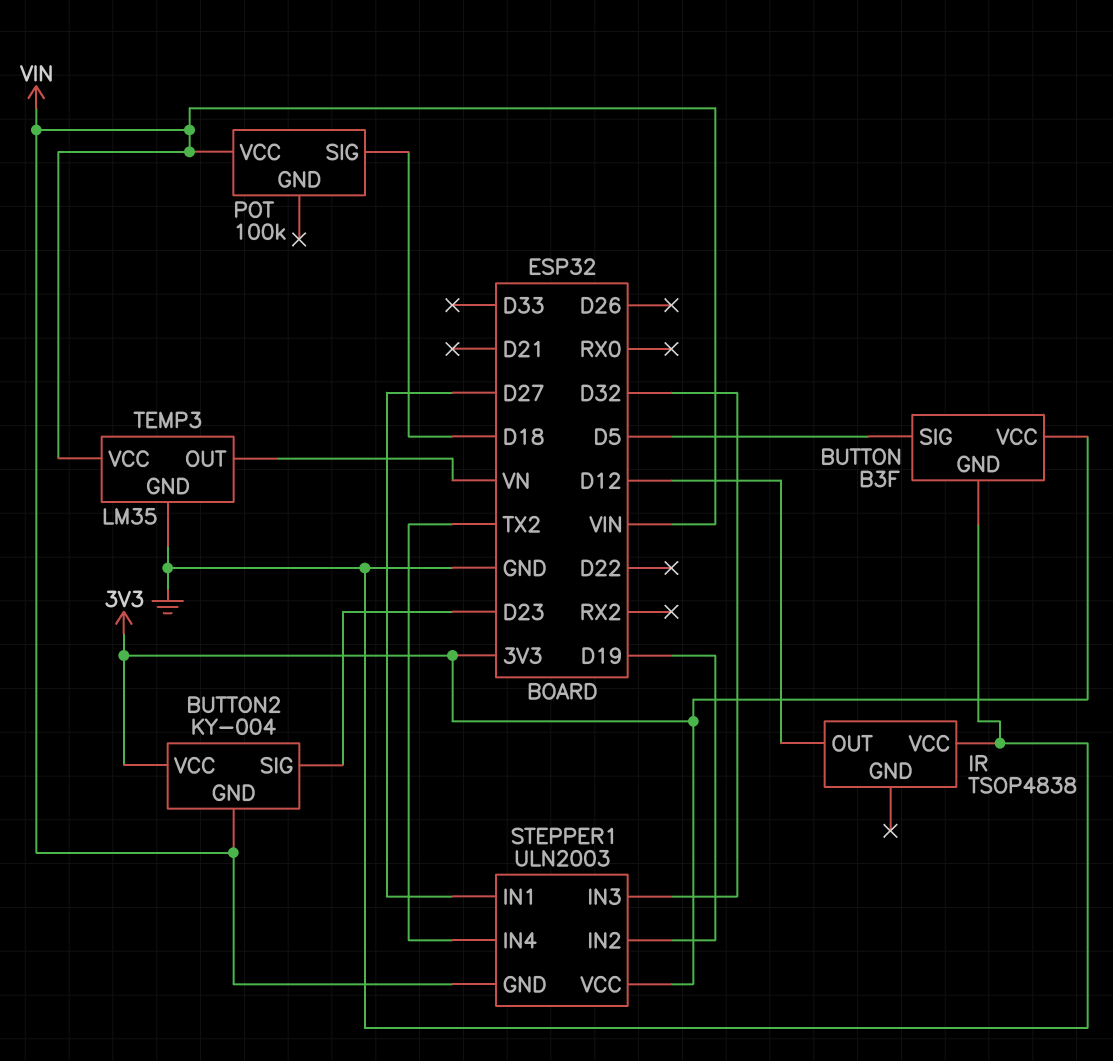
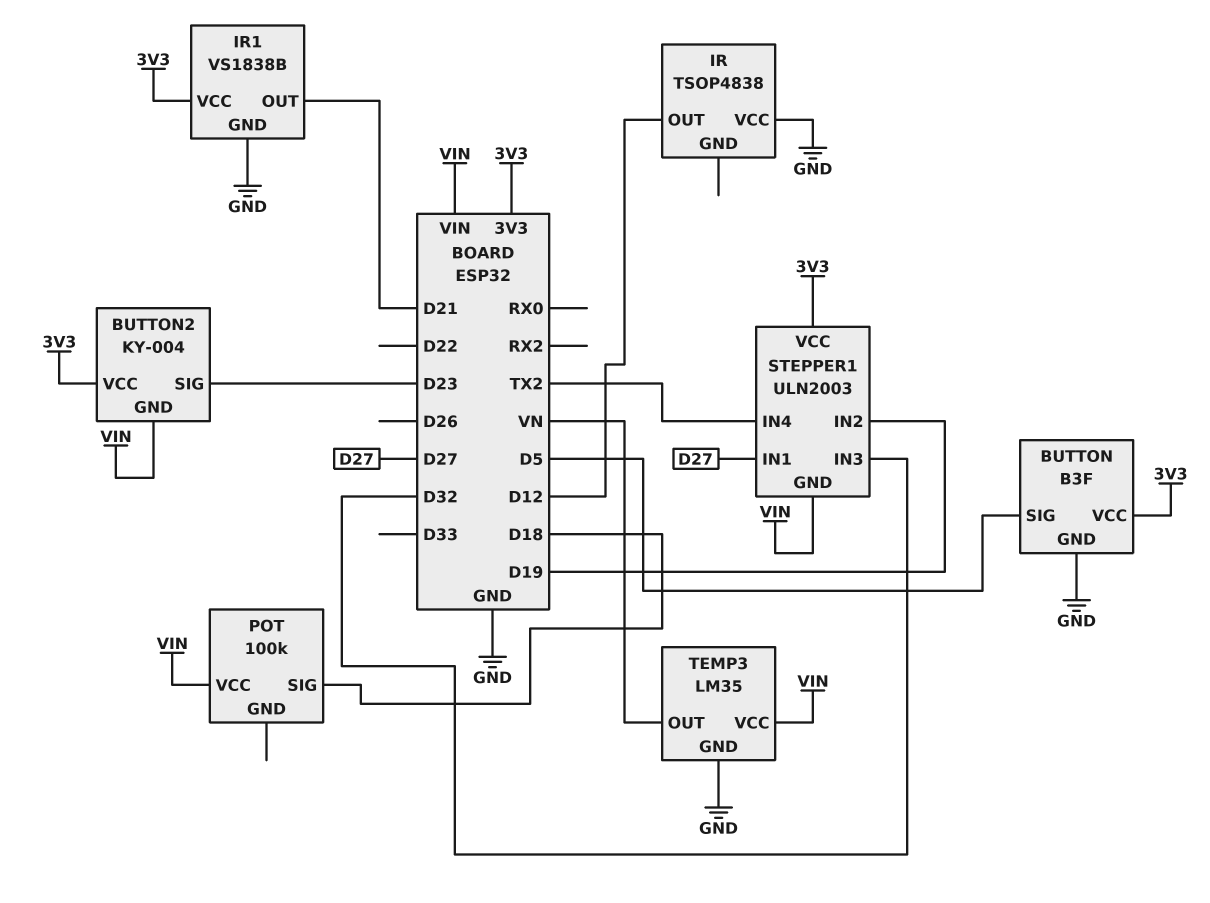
IR1: none -> VS1838B
IR1 pin GND: none -> GND
IR1 pin OUT: none -> D21
IR1 pin VCC: none -> 3V3

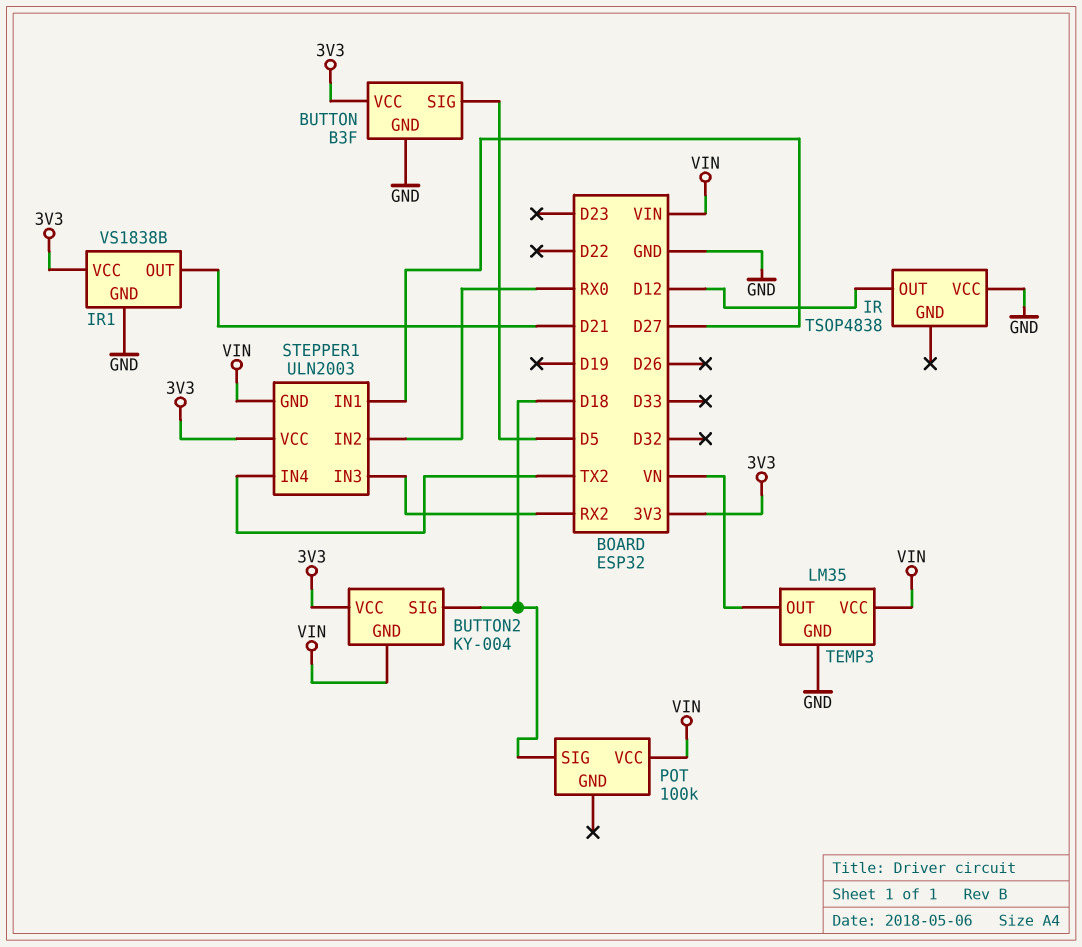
BUTTON2 pin SIG: D23 -> D18
STEPPER1 pin IN2: D19 -> RX0
STEPPER1 pin IN3: D32 -> RX2

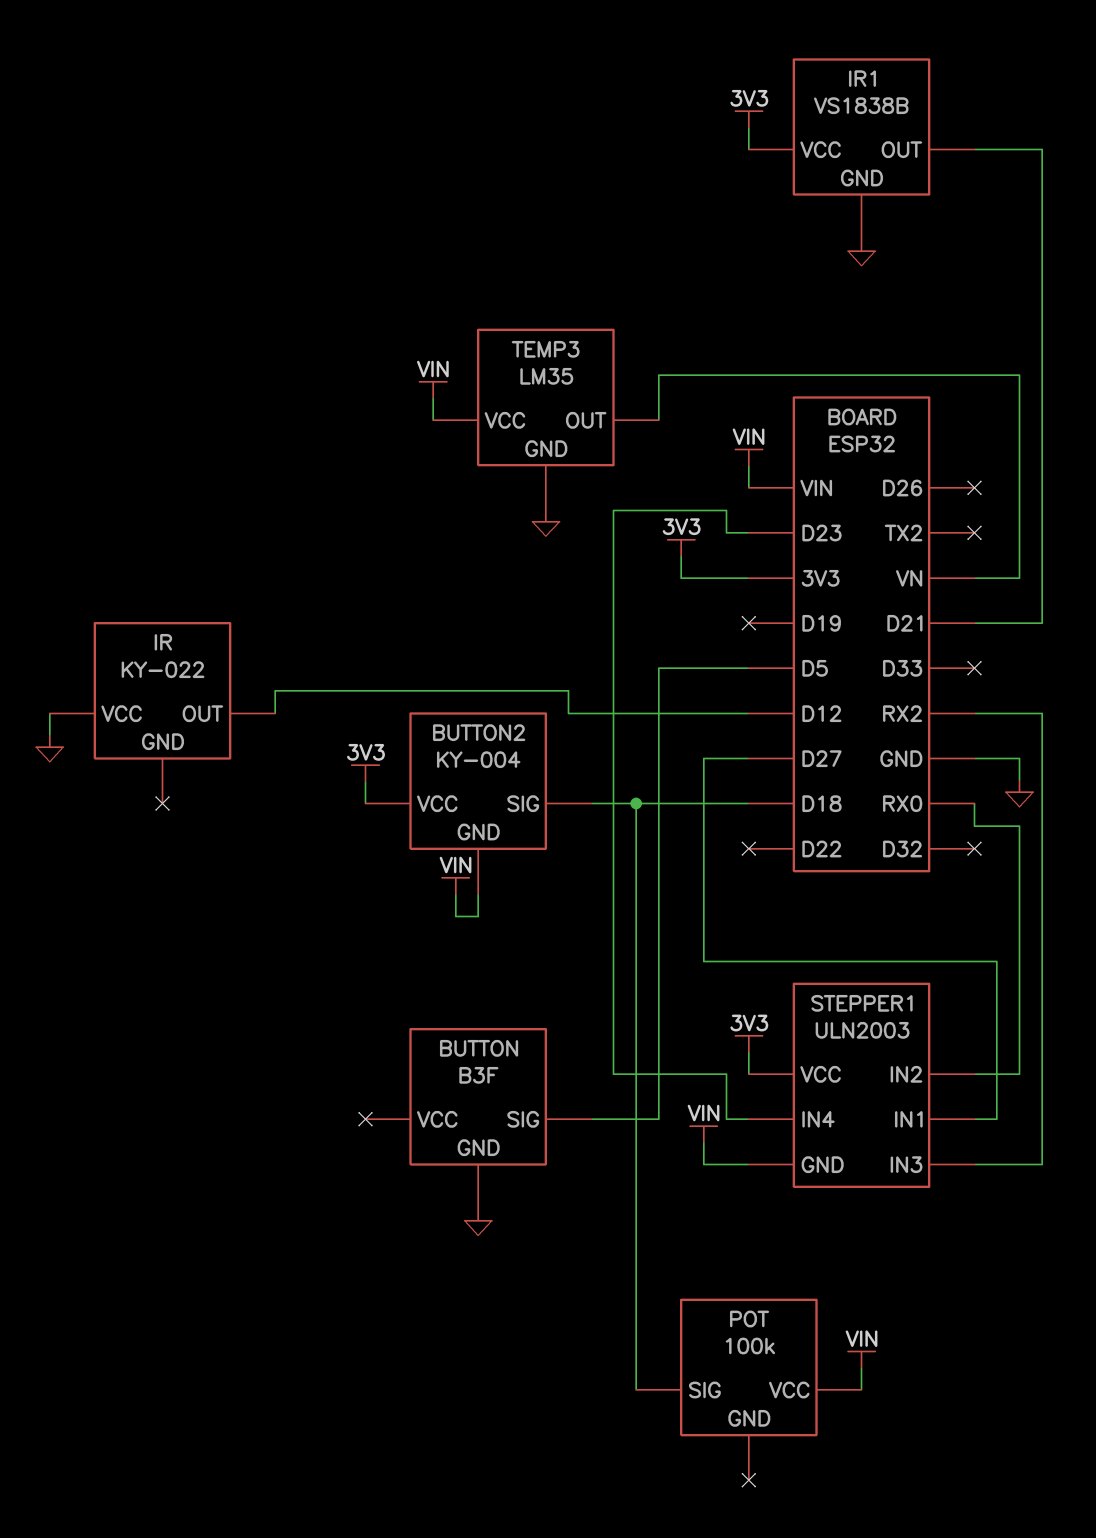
BUTTON pin VCC: 3V3 -> none
IR: TSOP4838 -> KY-022
STEPPER1 pin IN4: TX2 -> D23

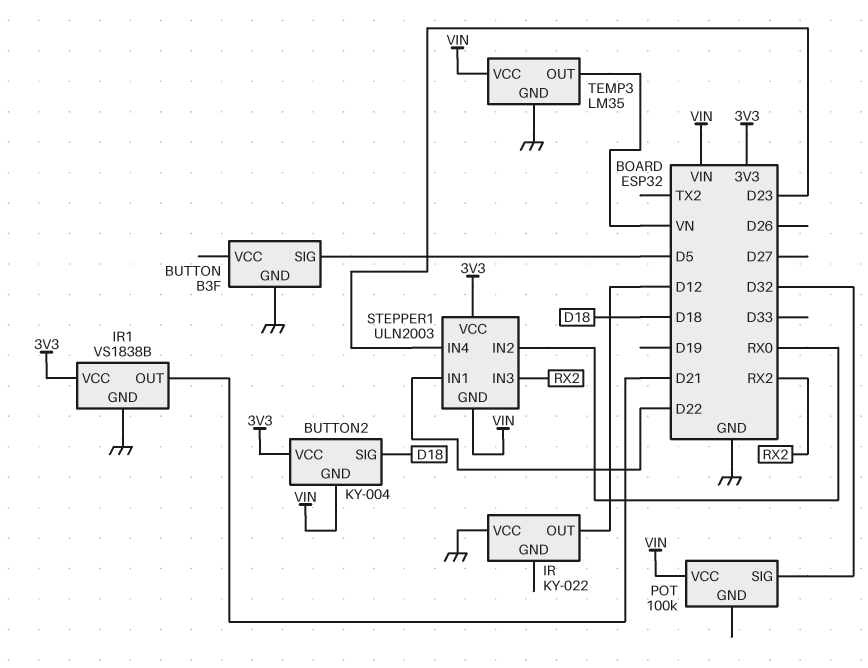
POT pin SIG: D18 -> D32
STEPPER1 pin IN1: D27 -> D22

